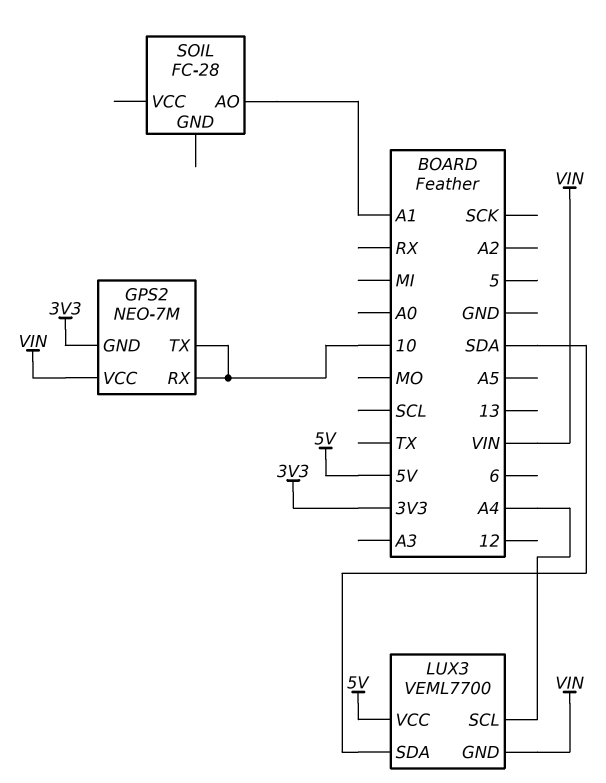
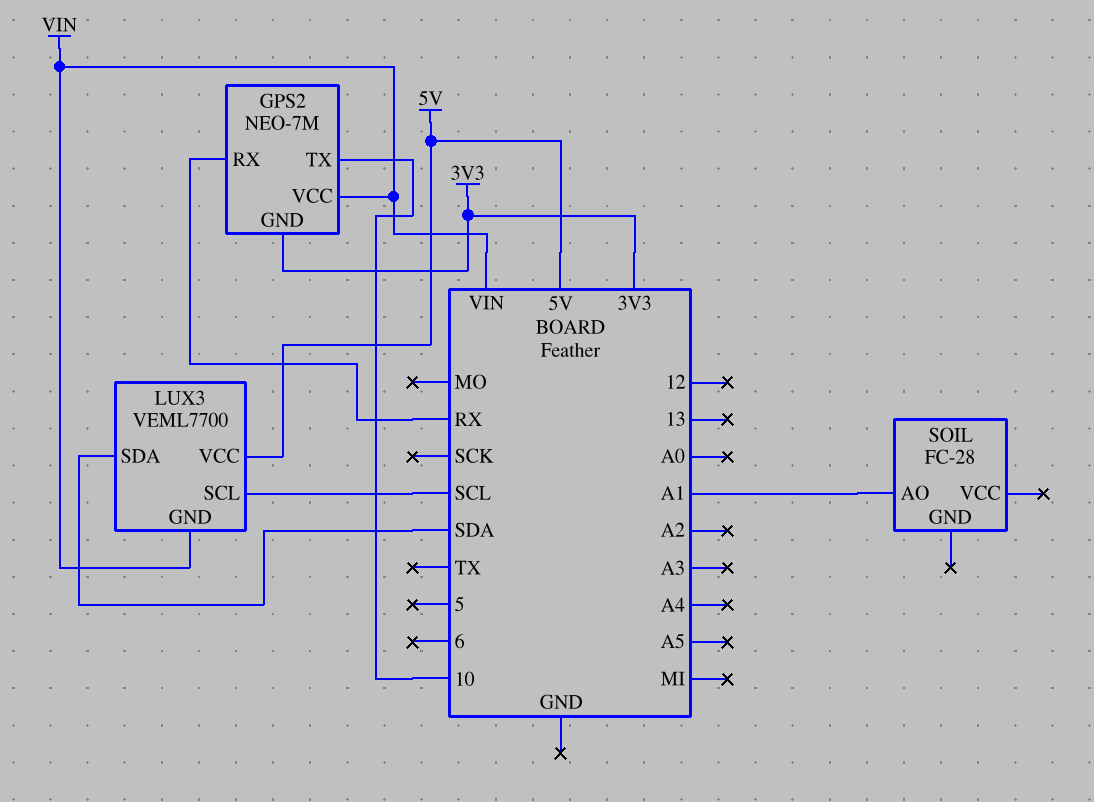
GPS2 pin RX: 10 -> RX
LUX3 pin SCL: A4 -> SCL

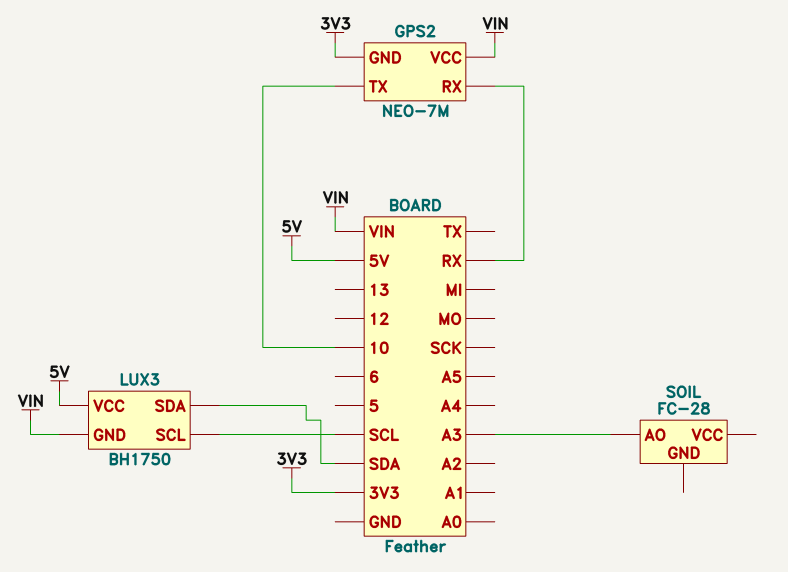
LUX3: VEML7700 -> BH1750
SOIL pin AO: A1 -> A3

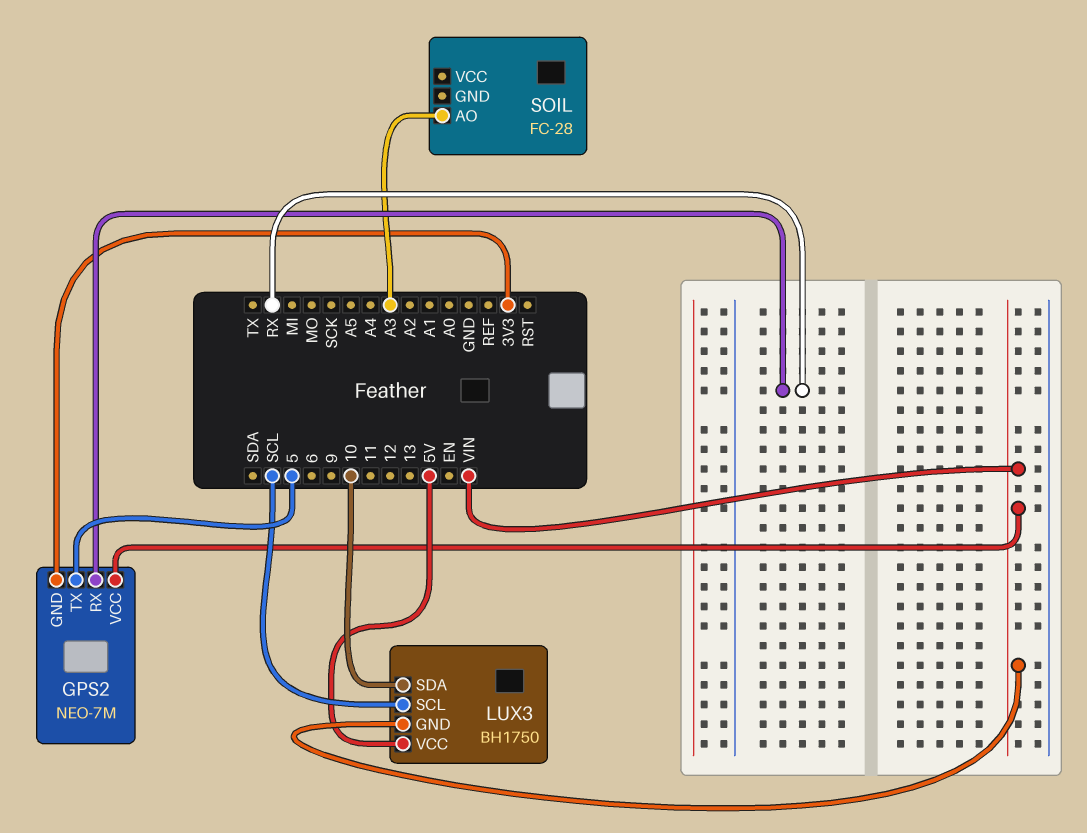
GPS2 pin TX: 10 -> 5
LUX3 pin SDA: SDA -> 10

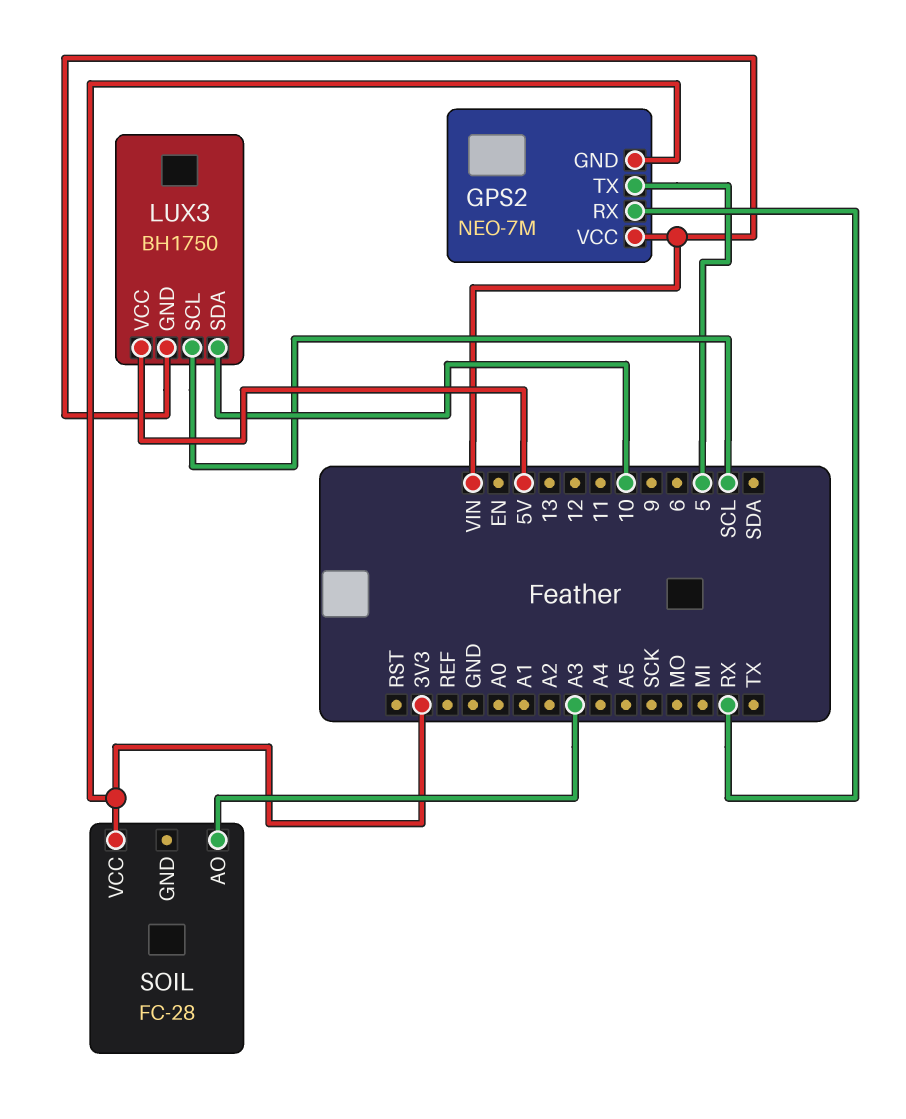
SOIL pin VCC: none -> 3V3

